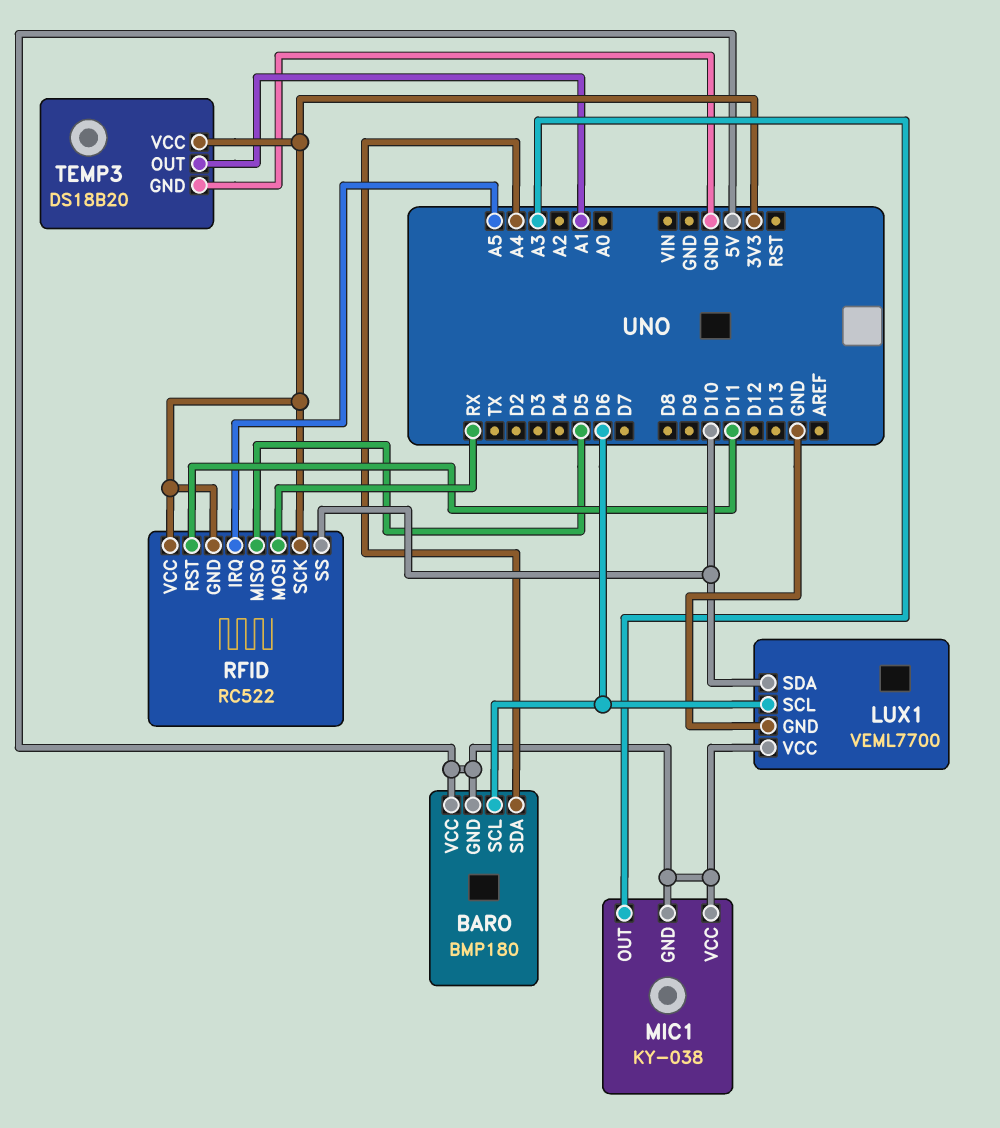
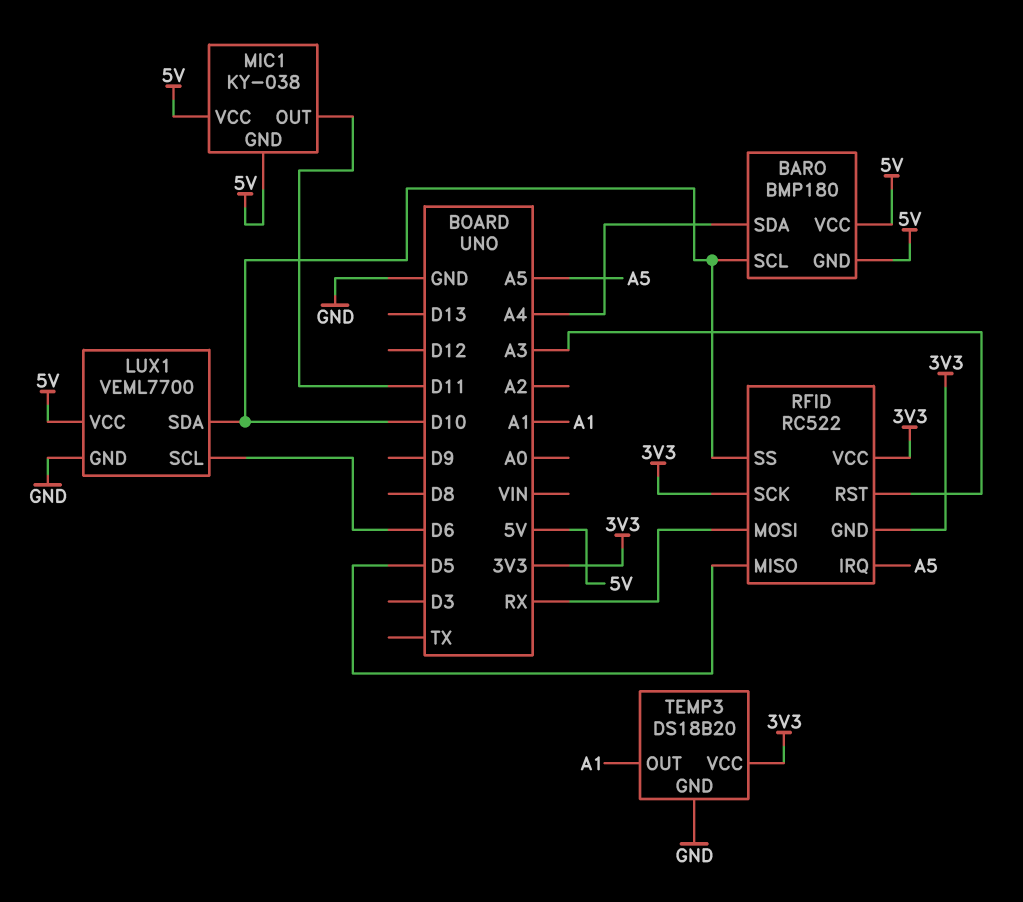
BARO pin SCL: D6 -> D10
MIC1 pin OUT: A3 -> D11
RFID pin RST: D11 -> A3

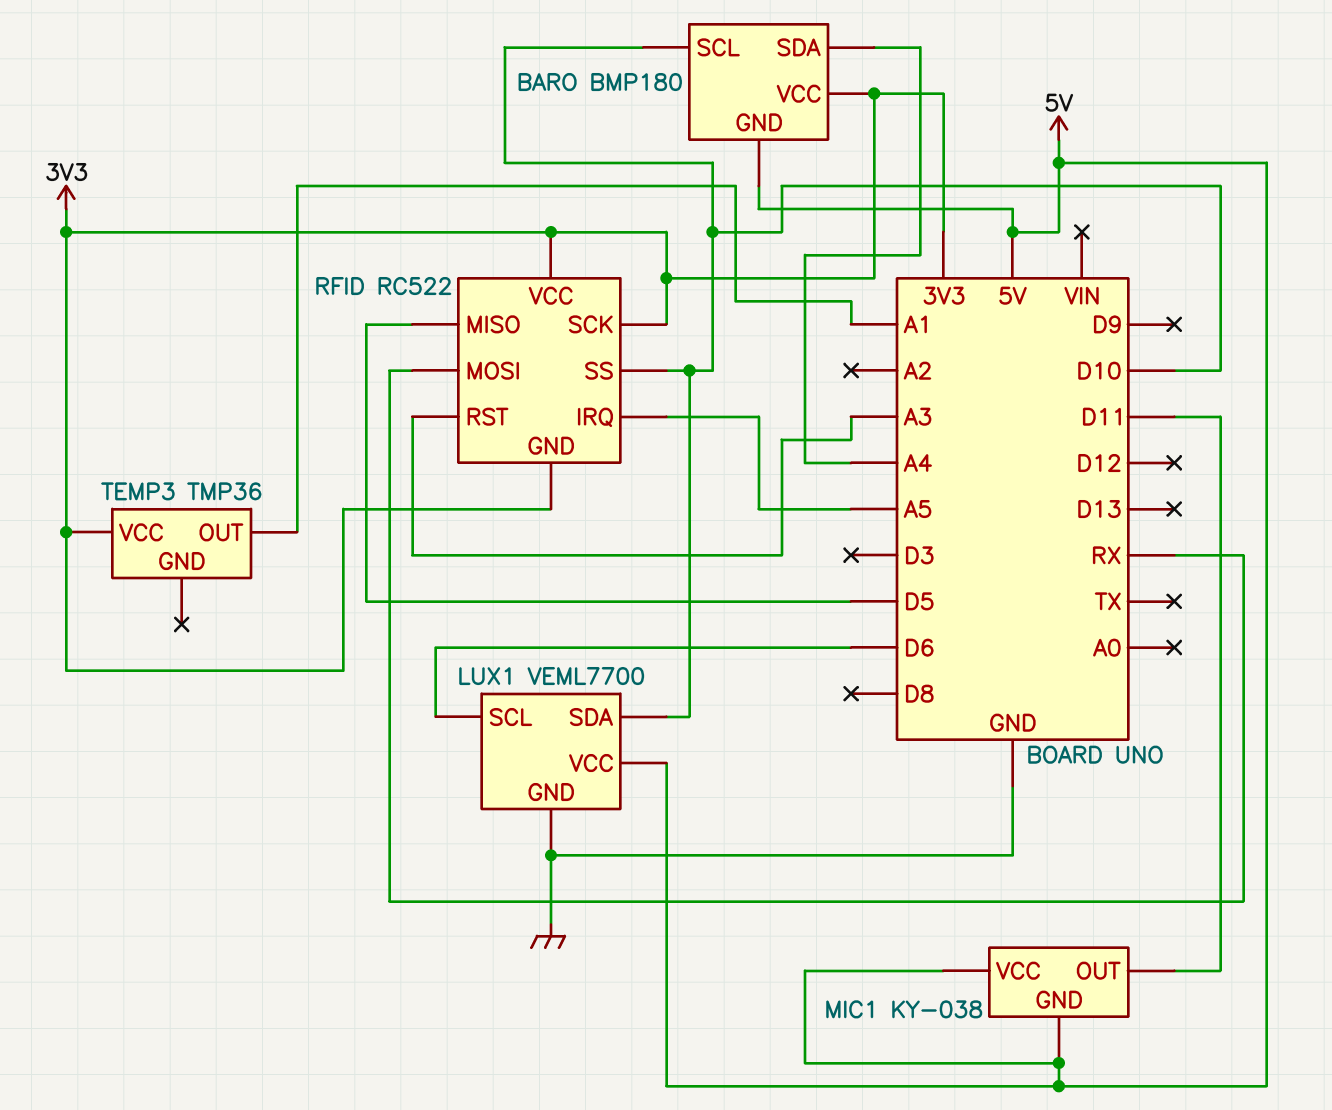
BARO pin VCC: 5V -> 3V3
TEMP3: DS18B20 -> TMP36
TEMP3 pin GND: GND -> none

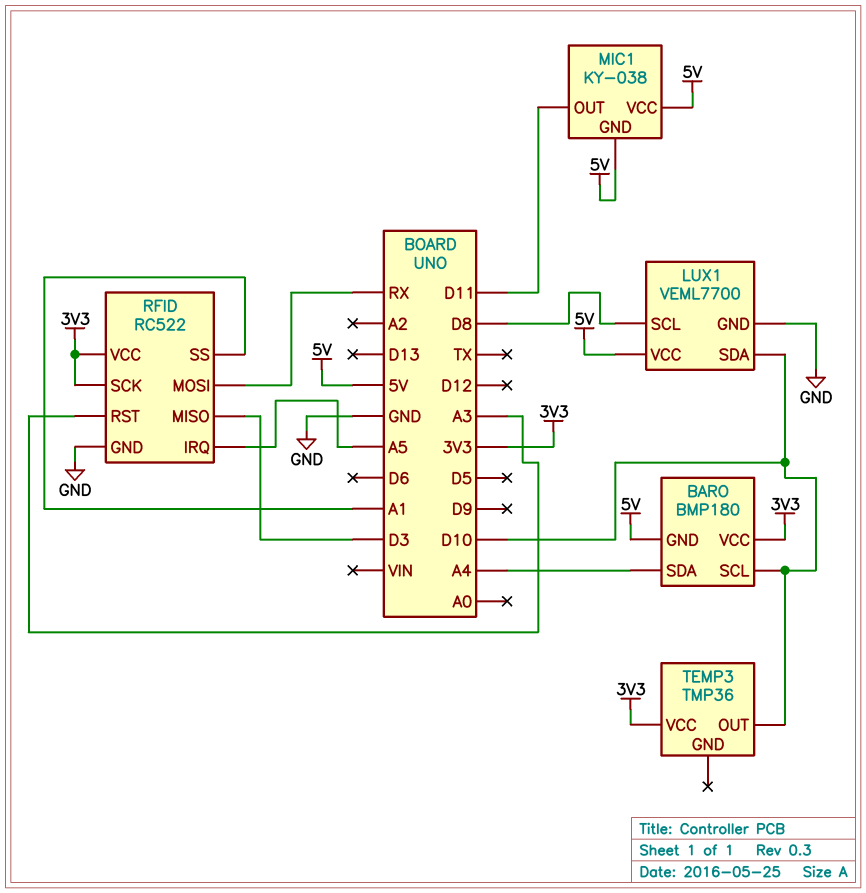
LUX1 pin SCL: D6 -> D8
RFID pin GND: 3V3 -> GND
RFID pin MISO: D5 -> D3
RFID pin SS: D10 -> A1
TEMP3 pin OUT: A1 -> D10

